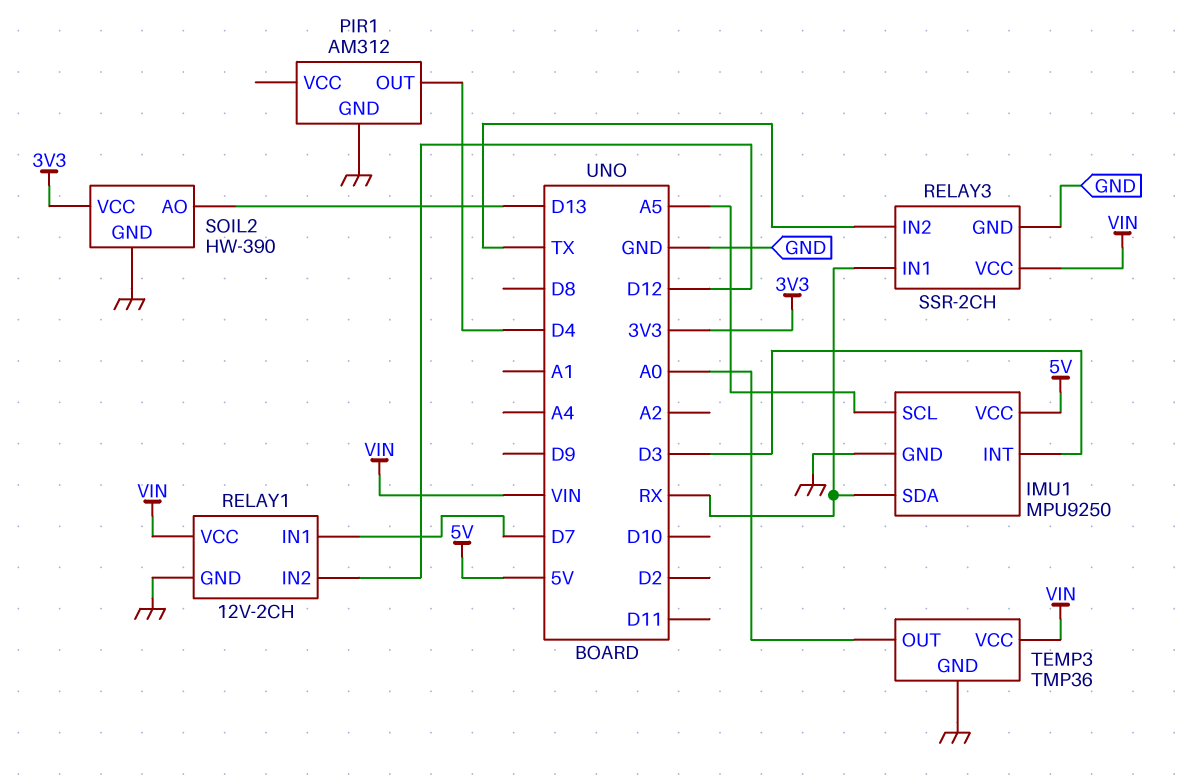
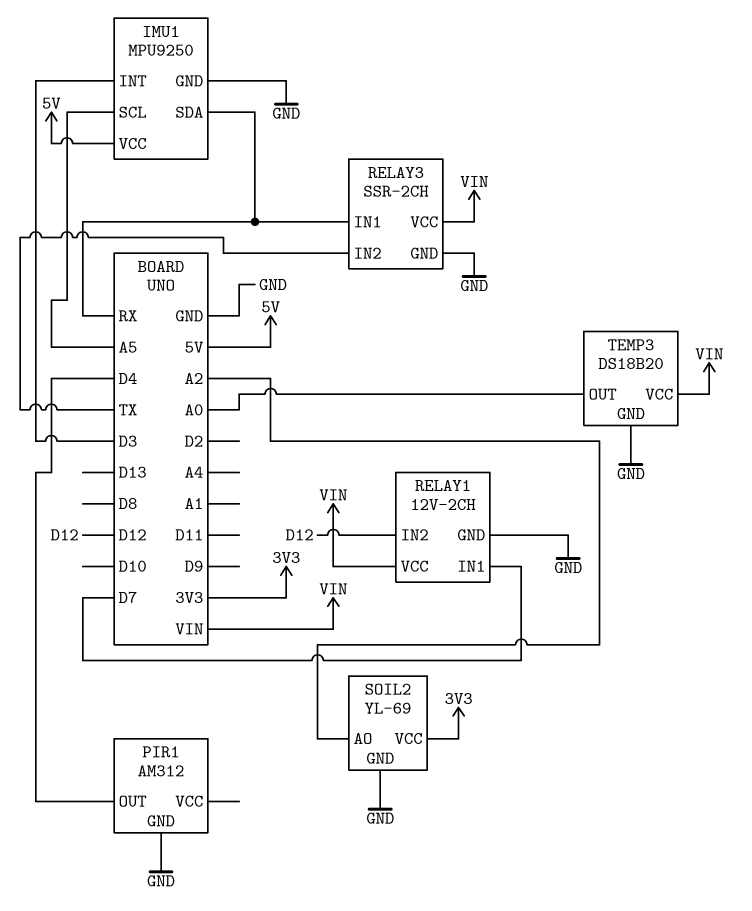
SOIL2: HW-390 -> YL-69
SOIL2 pin AO: D13 -> A2
TEMP3: TMP36 -> DS18B20

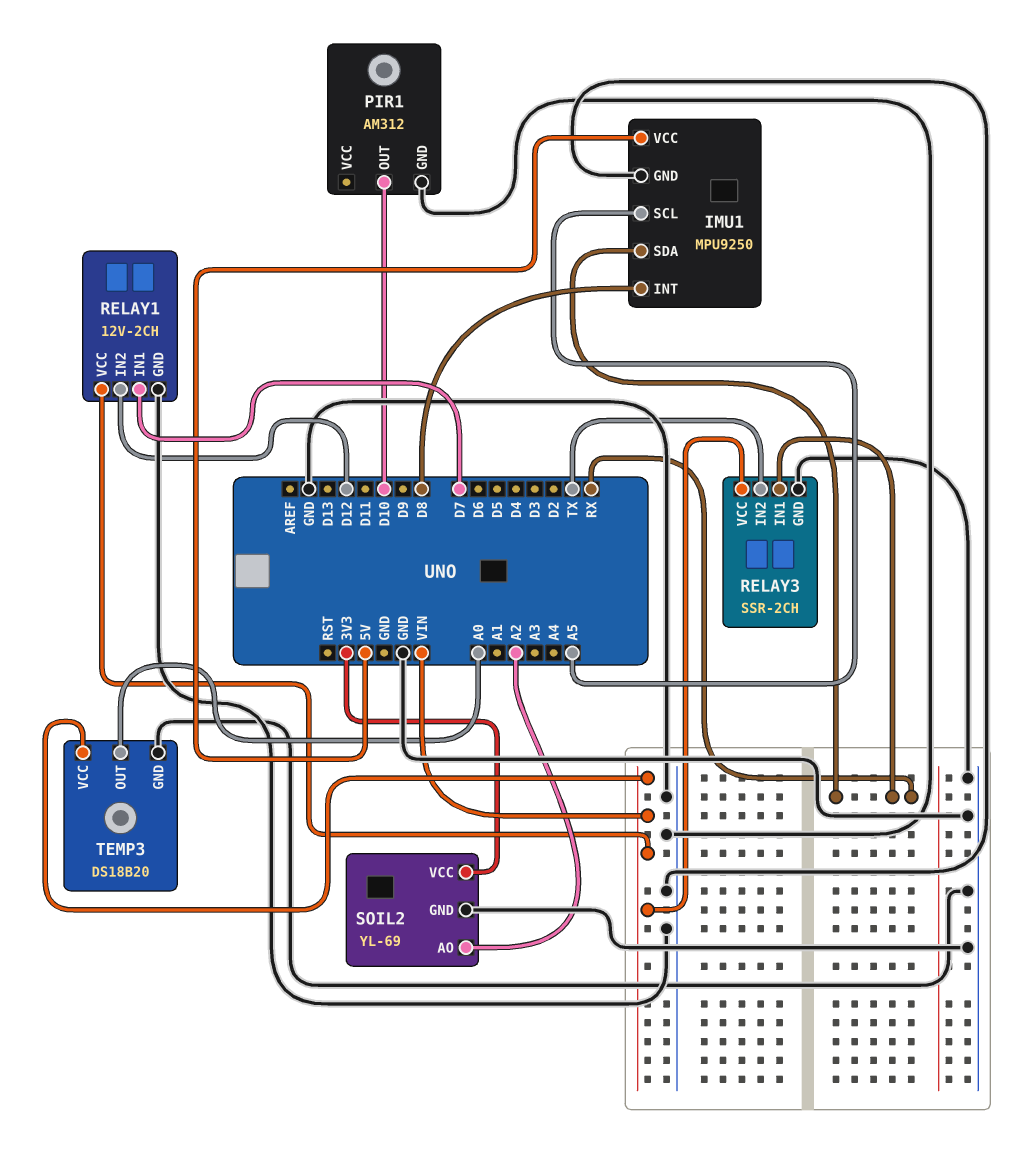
IMU1 pin INT: D3 -> D8
PIR1 pin OUT: D4 -> D10

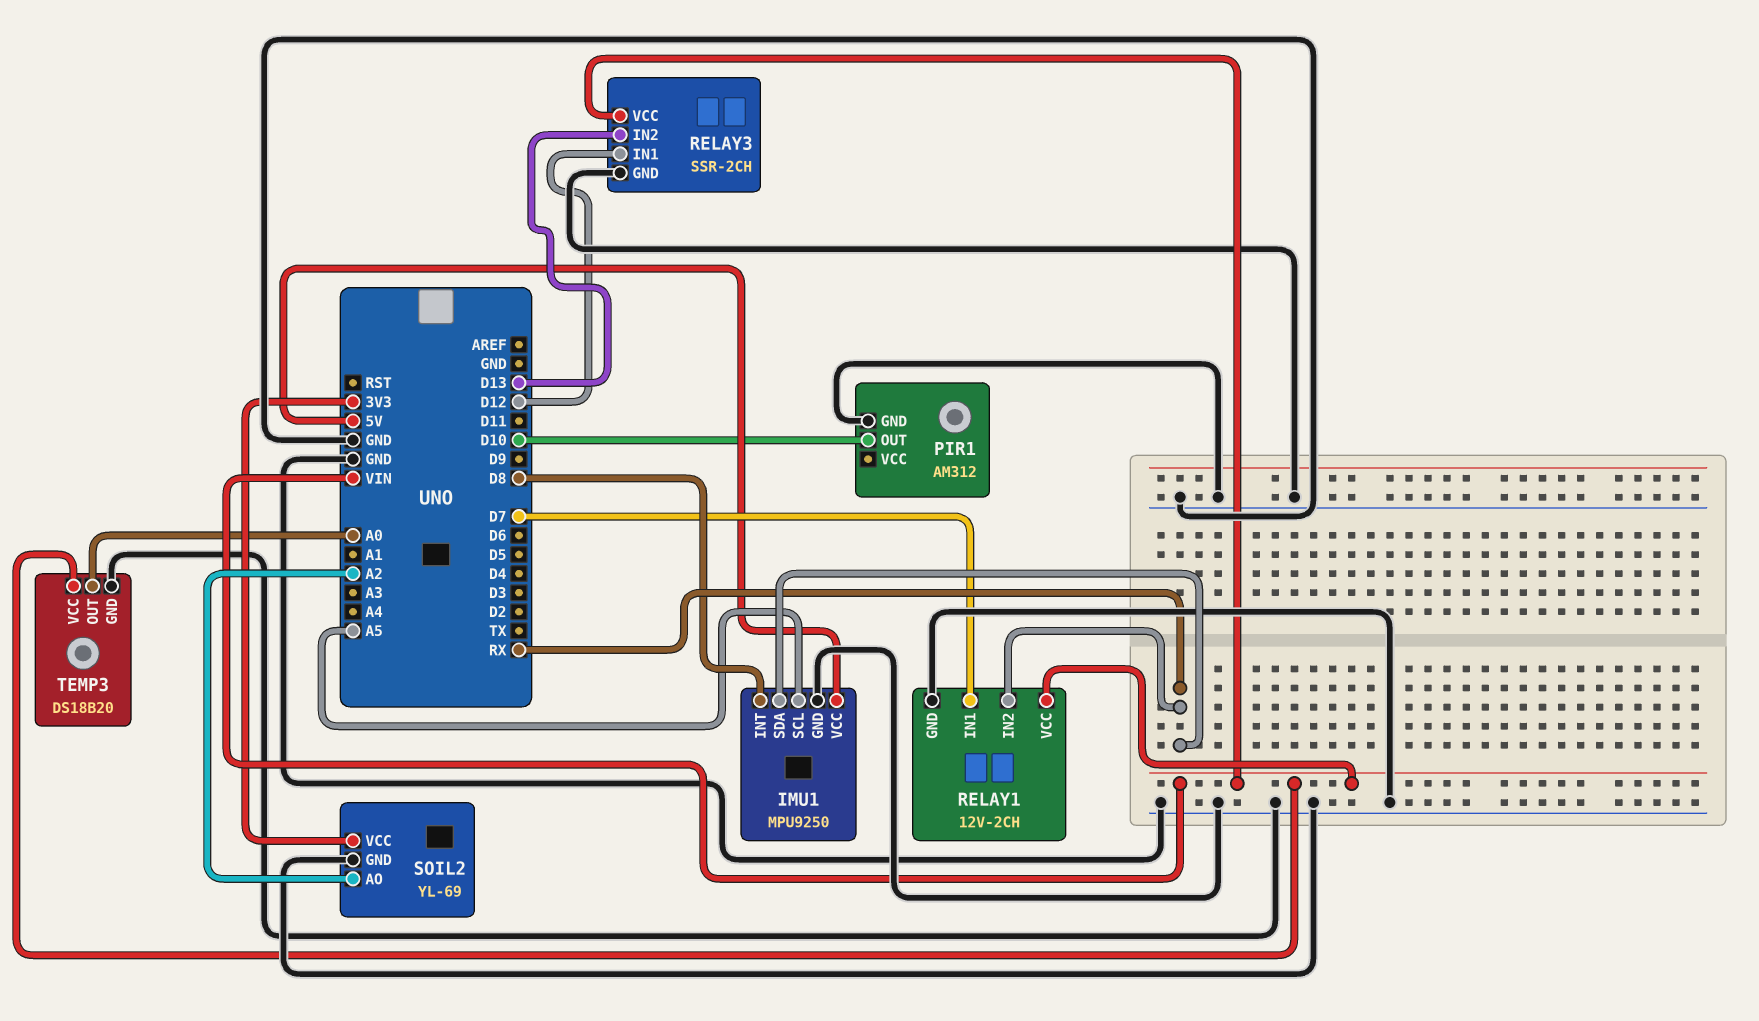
RELAY1 pin IN2: D12 -> RX
RELAY3 pin IN1: RX -> D12
RELAY3 pin IN2: TX -> D13

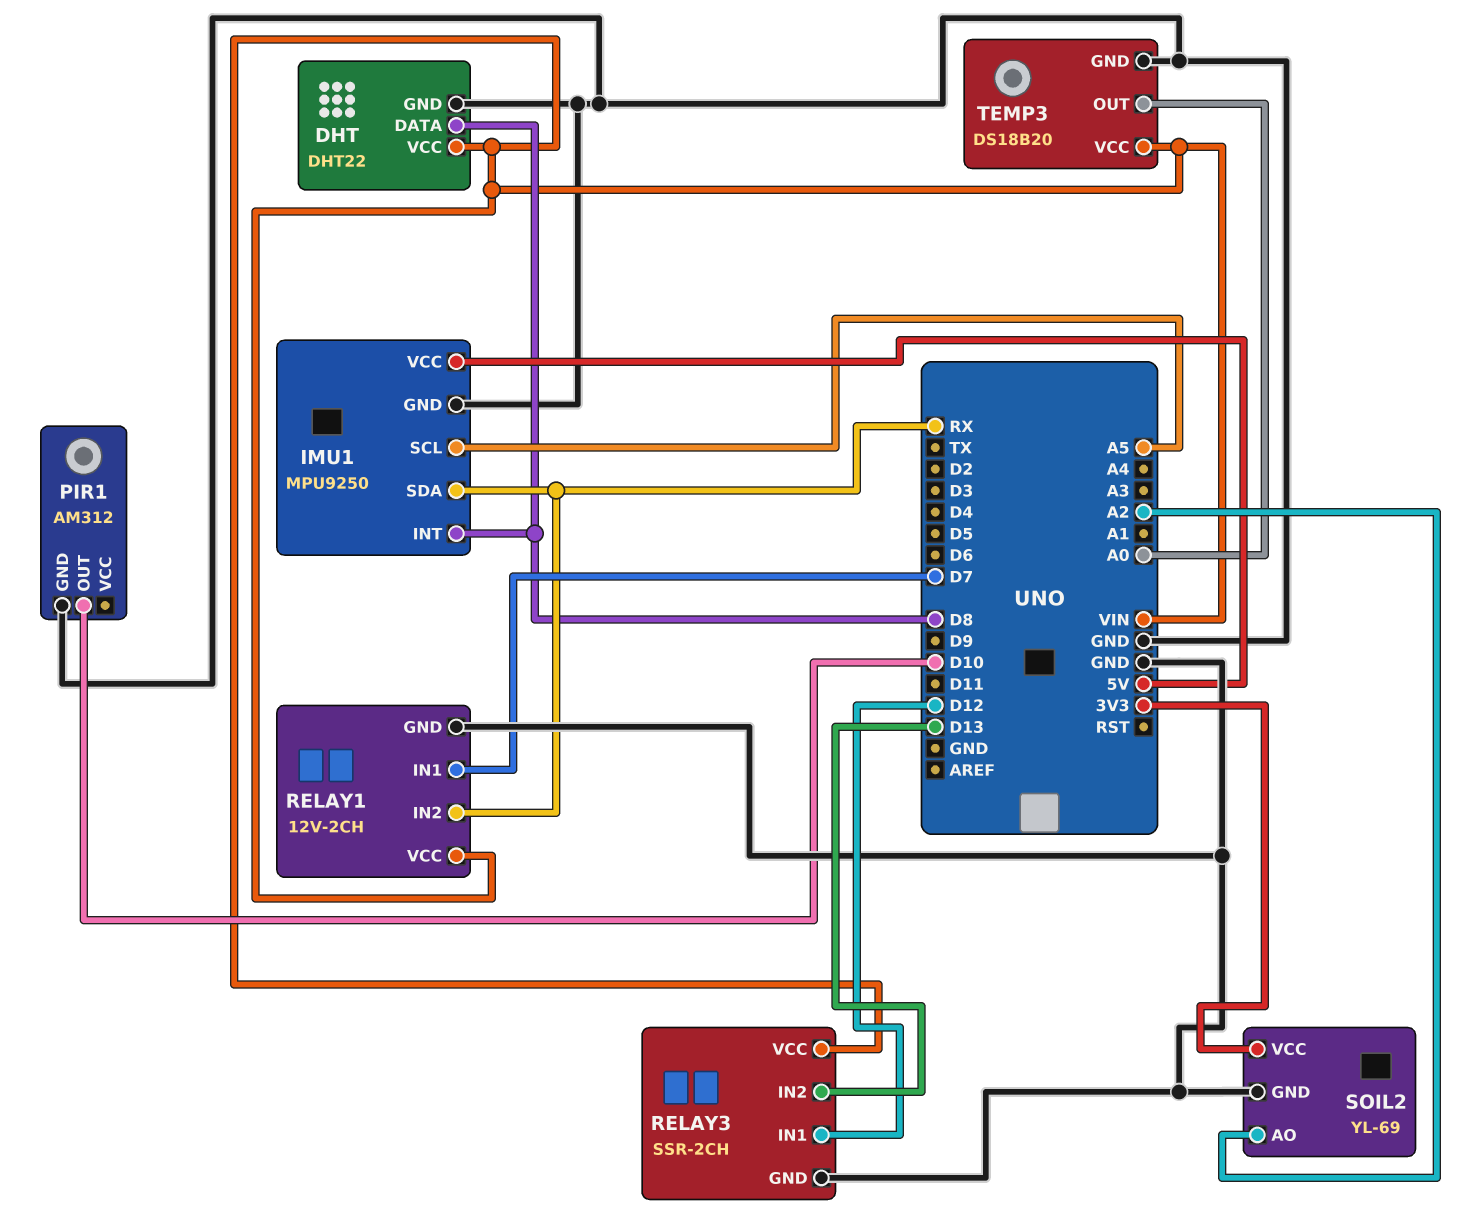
DHT: none -> DHT22
DHT pin DATA: none -> D8
DHT pin GND: none -> GND
DHT pin VCC: none -> VIN

